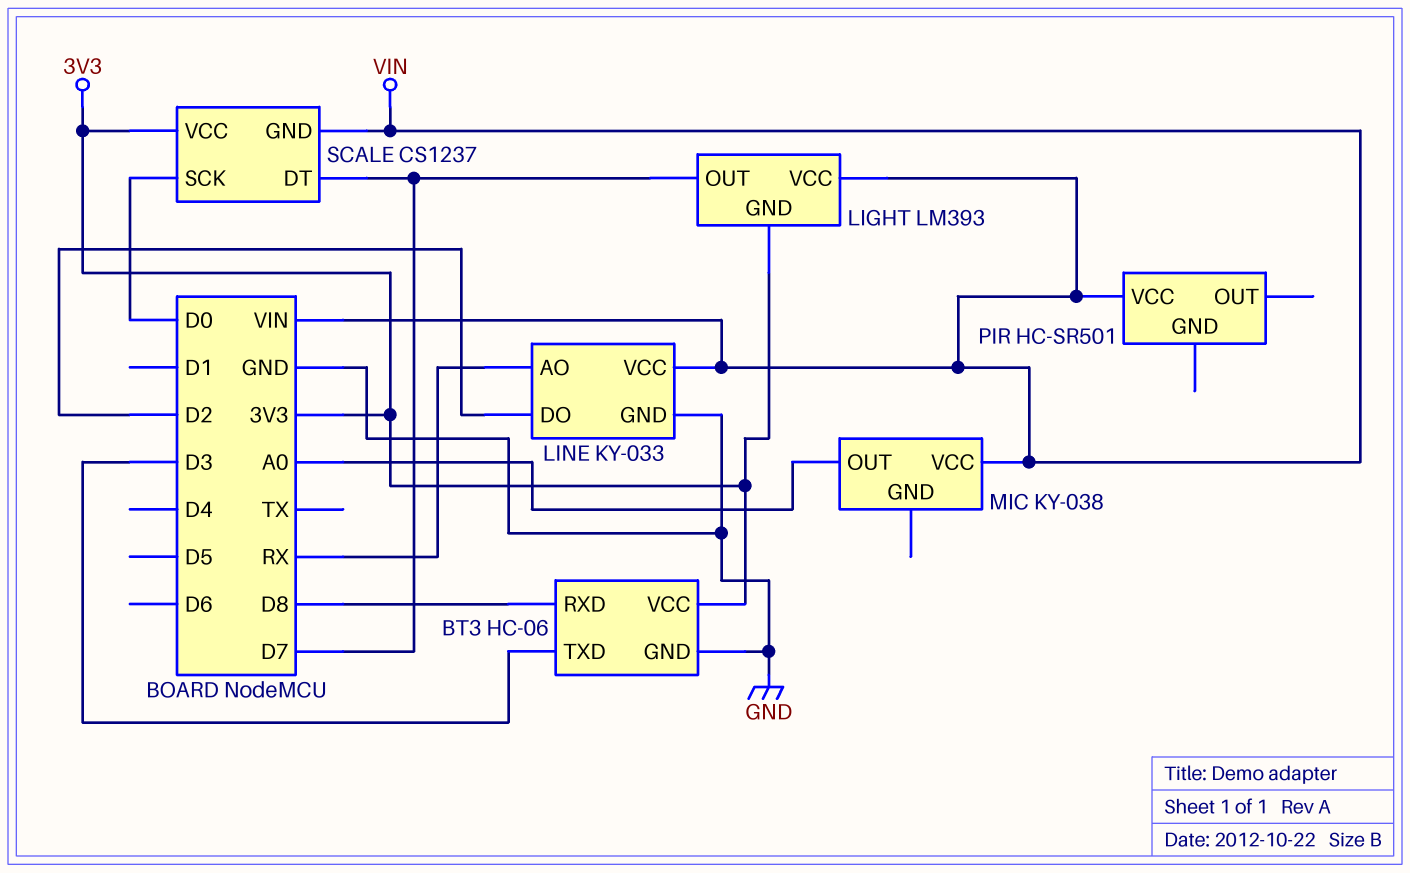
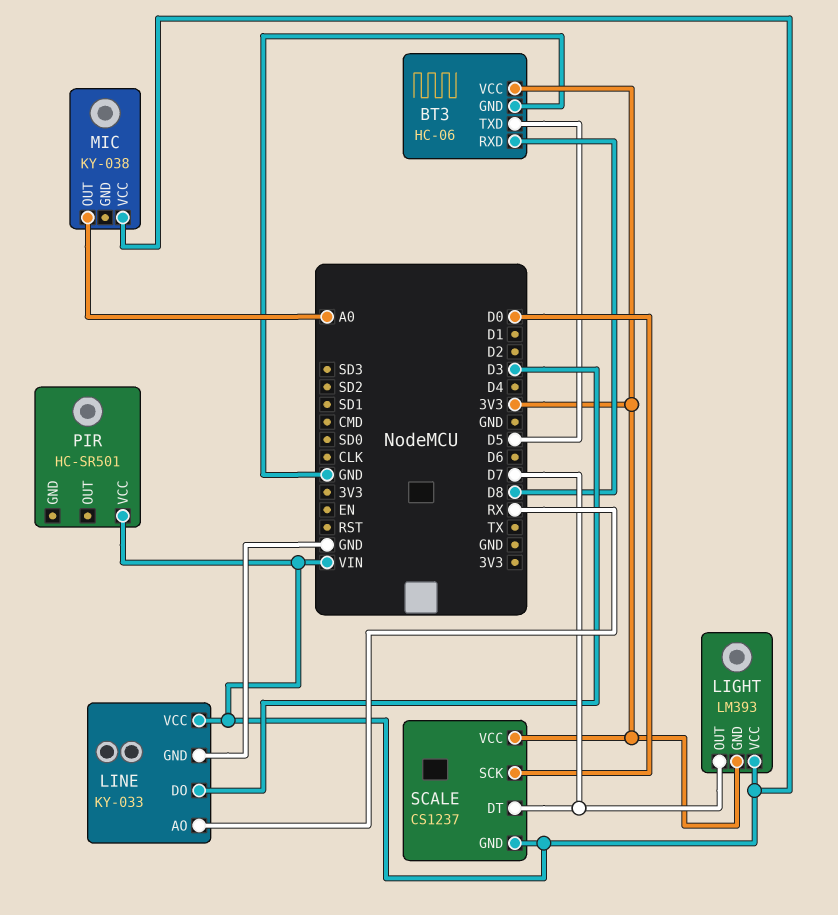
BT3 pin TXD: D3 -> D5
LINE pin DO: D2 -> D3

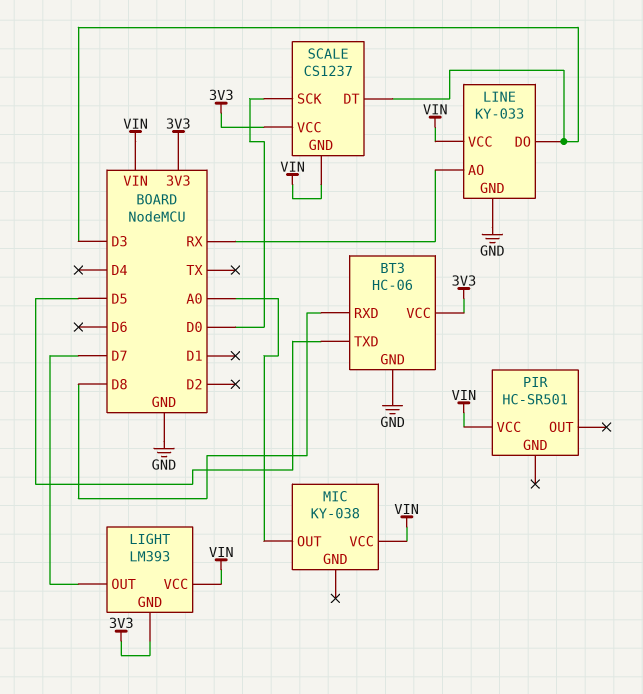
SCALE pin DT: D7 -> D3

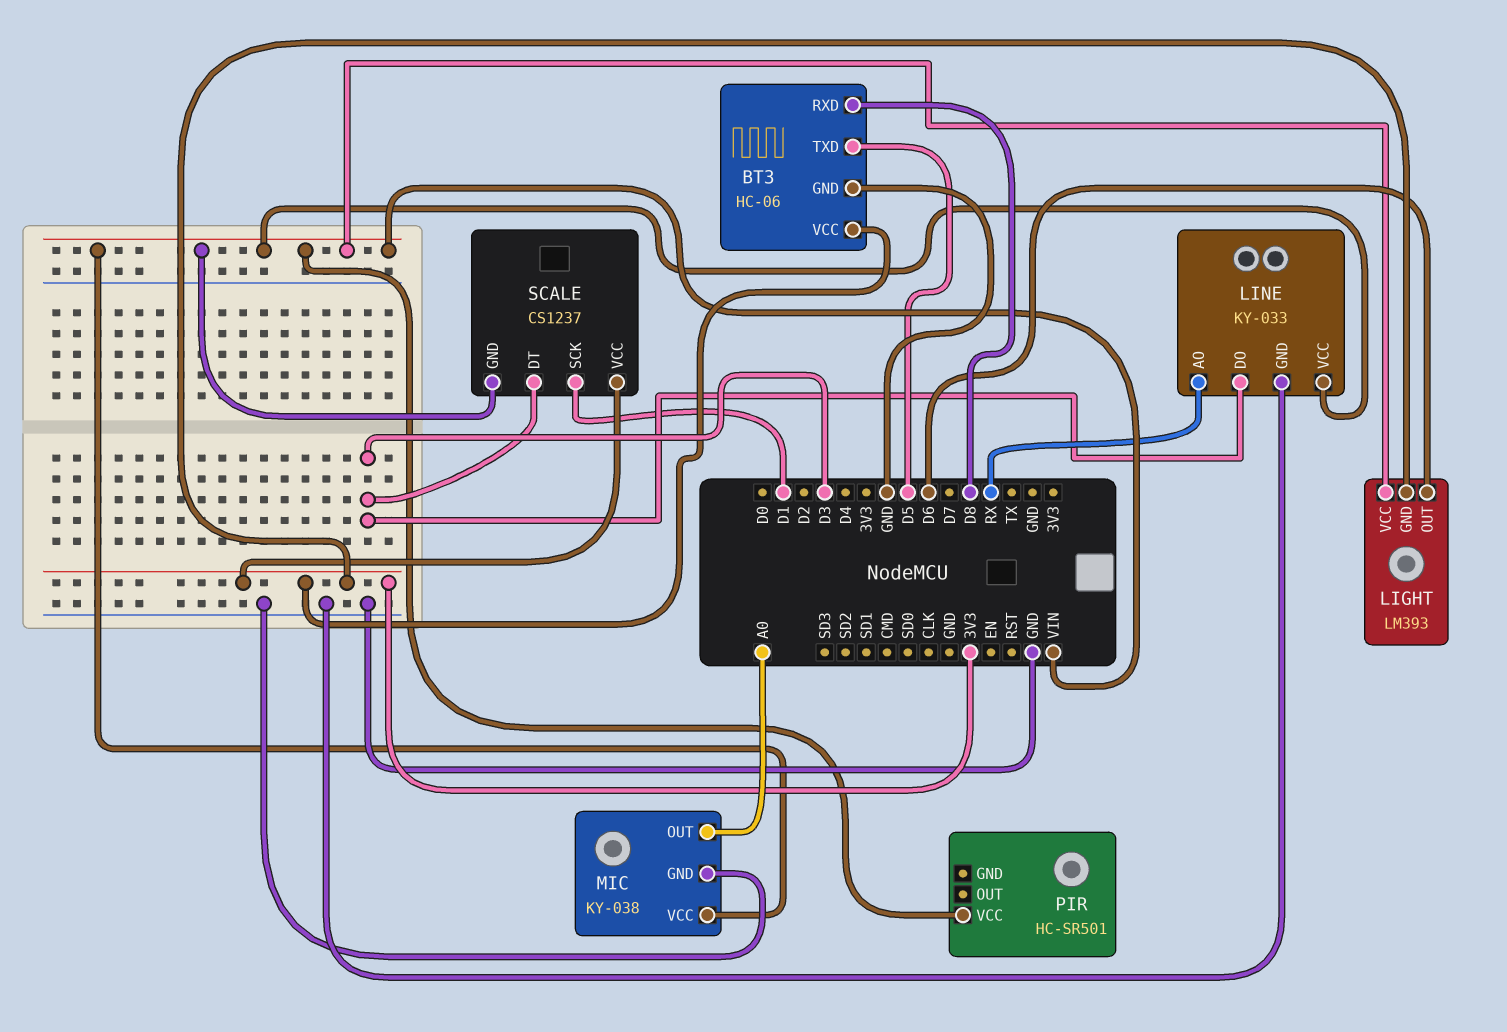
LIGHT pin OUT: D7 -> D6
MIC pin GND: none -> GND
SCALE pin SCK: D0 -> D1

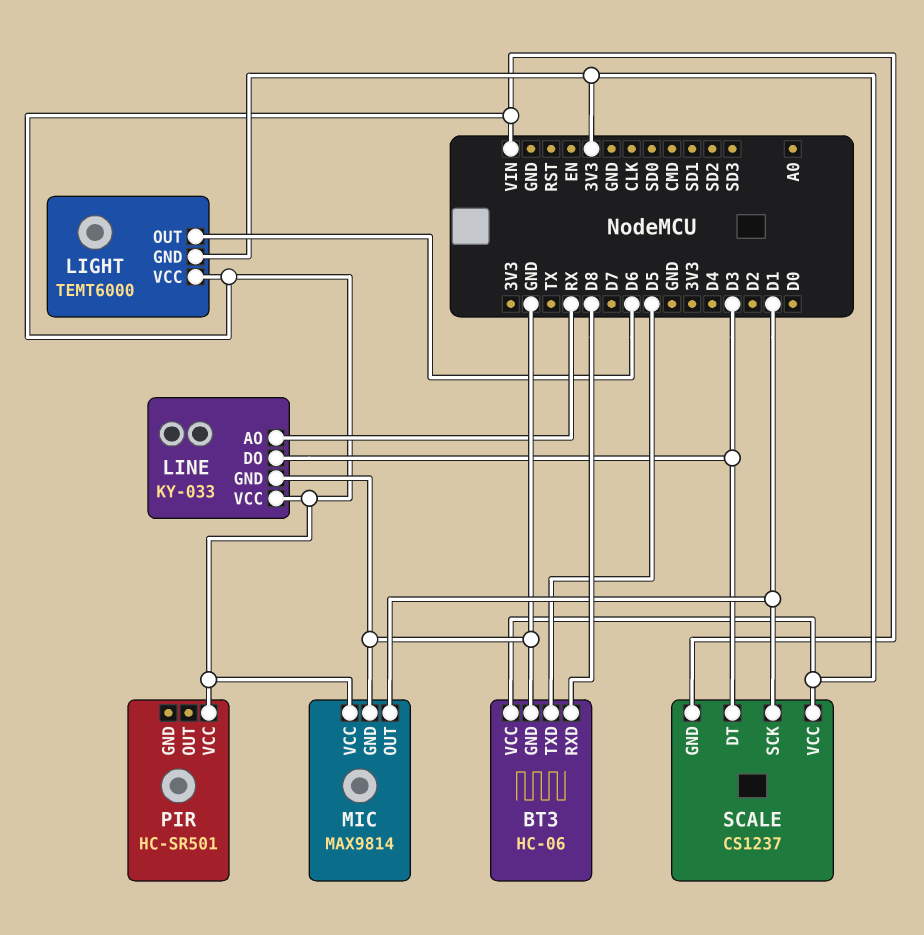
LIGHT: LM393 -> TEMT6000
MIC: KY-038 -> MAX9814
MIC pin OUT: A0 -> D1

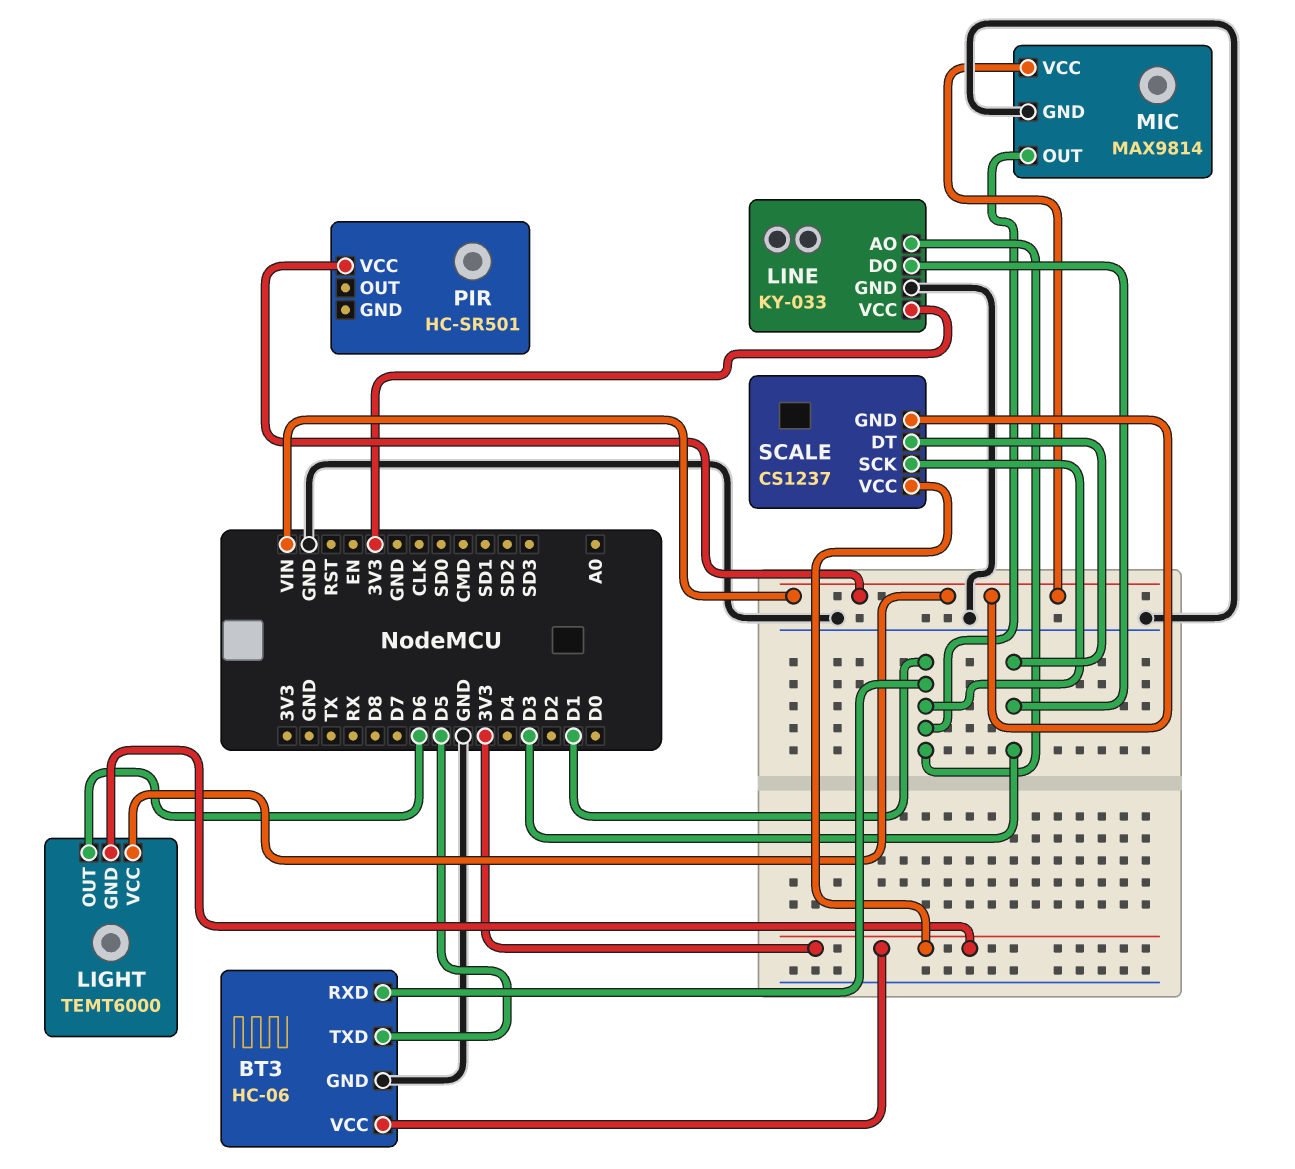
BT3 pin RXD: D8 -> D1
LINE pin AO: RX -> D1
LINE pin VCC: VIN -> 3V3

